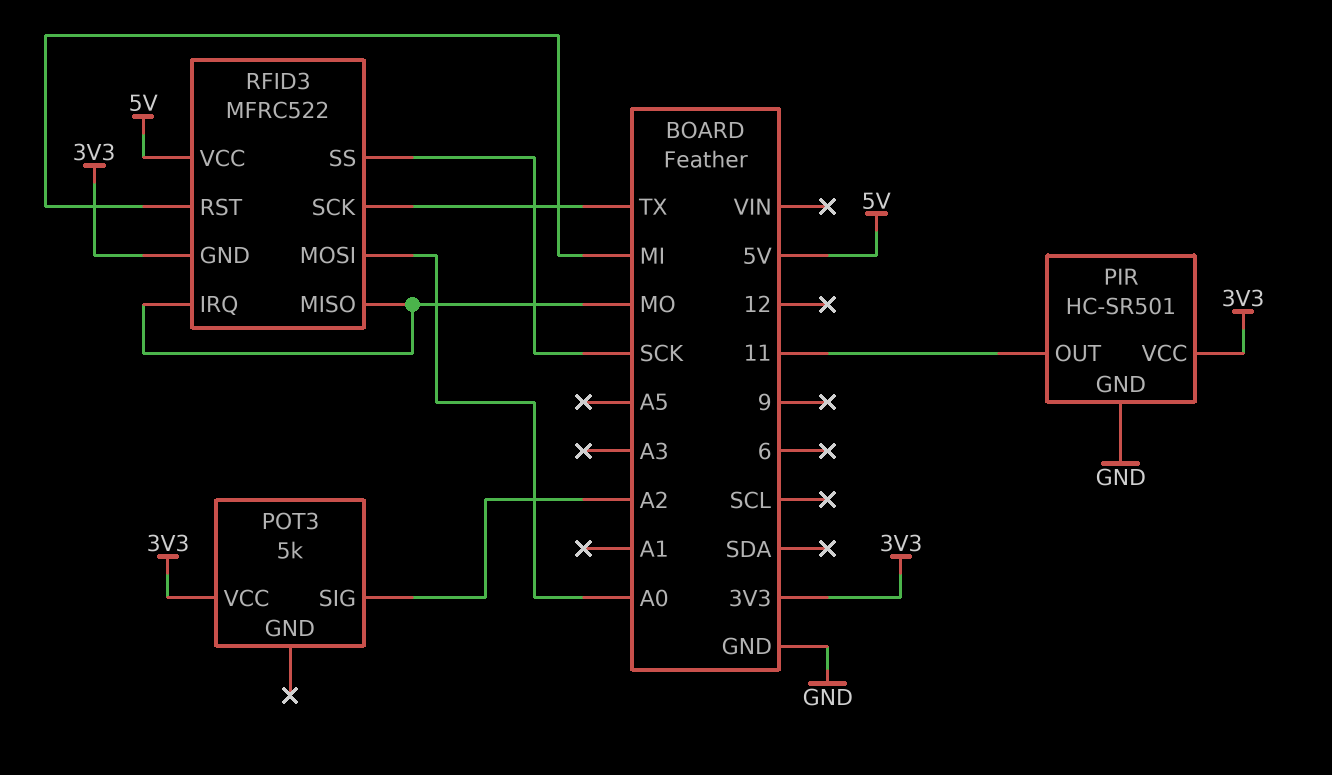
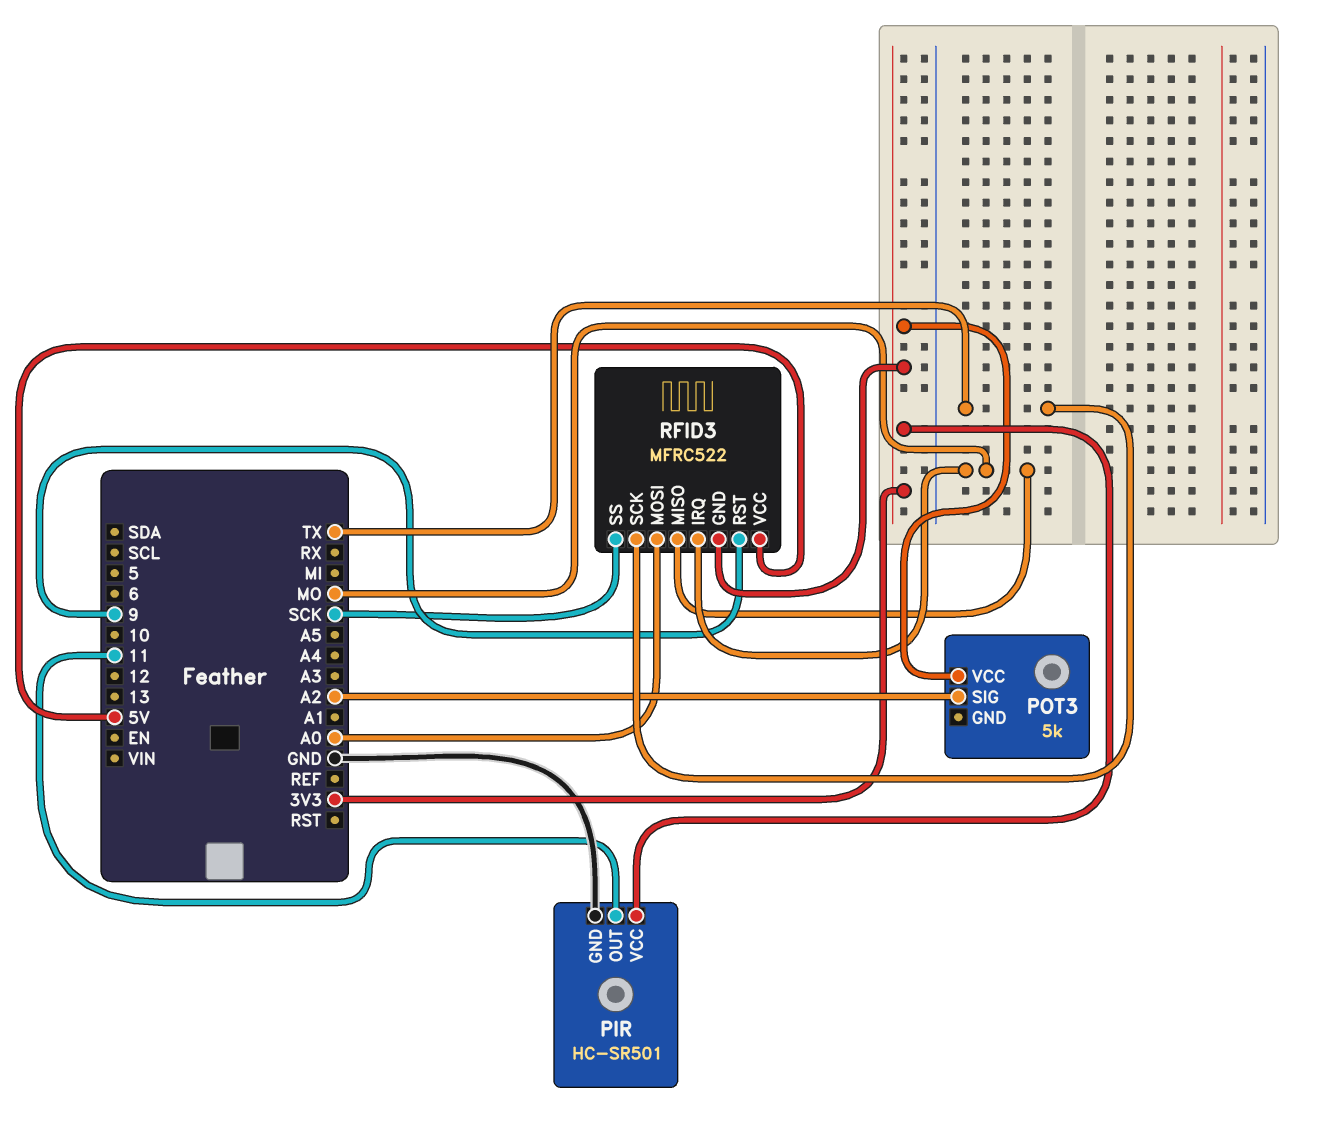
RFID3 pin RST: MI -> 9

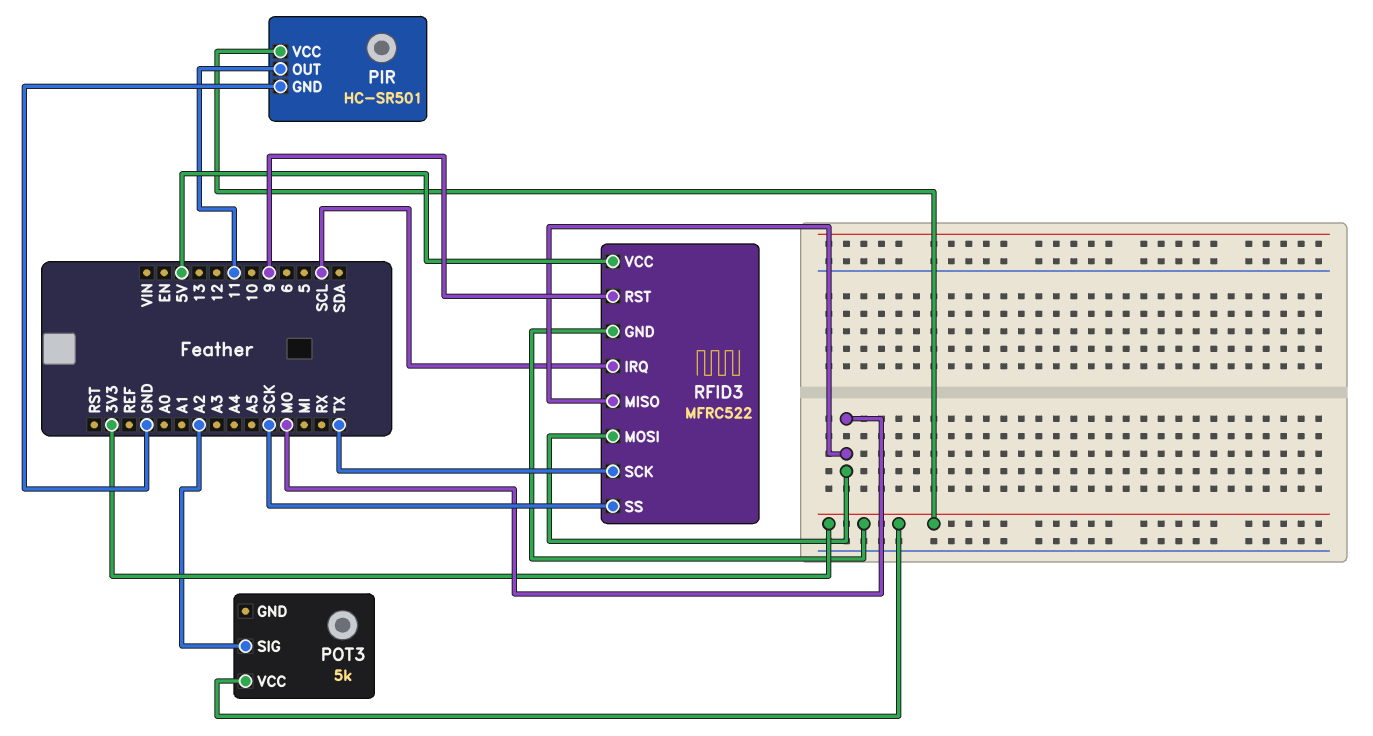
RFID3 pin IRQ: MO -> SCL
RFID3 pin MOSI: A0 -> MO

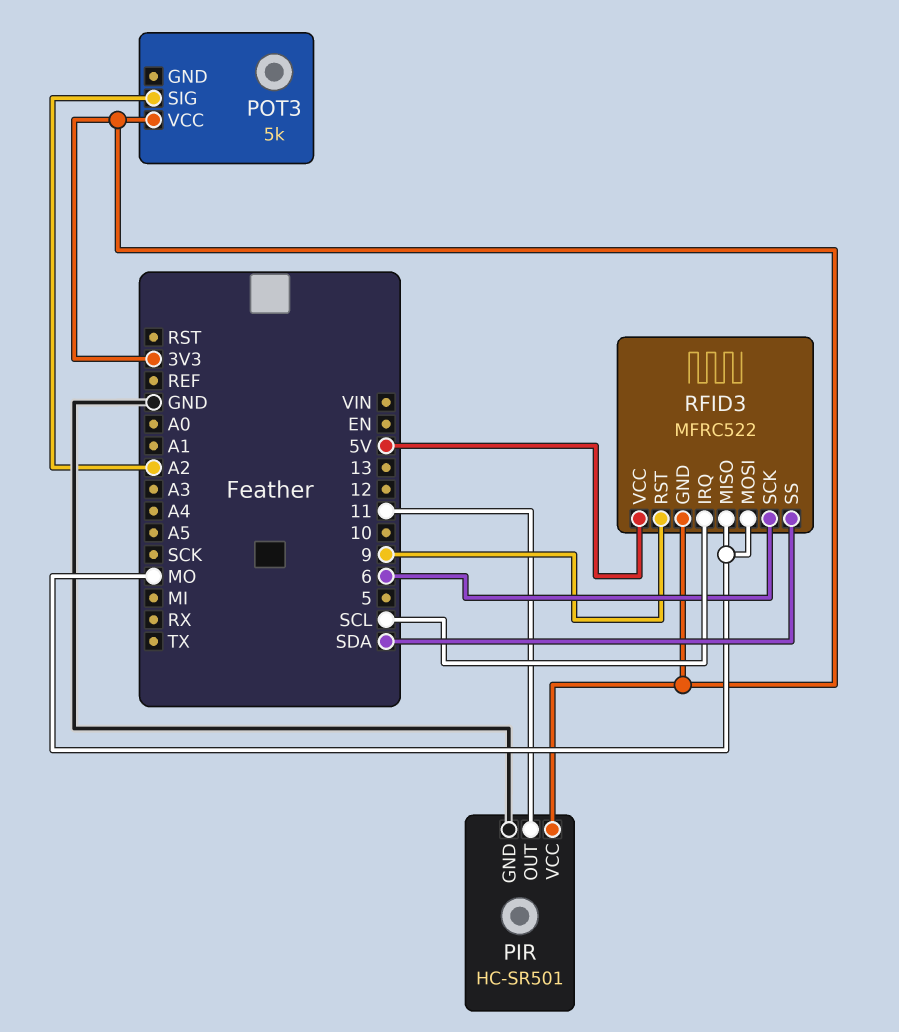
RFID3 pin SCK: TX -> 6
RFID3 pin SS: SCK -> SDA

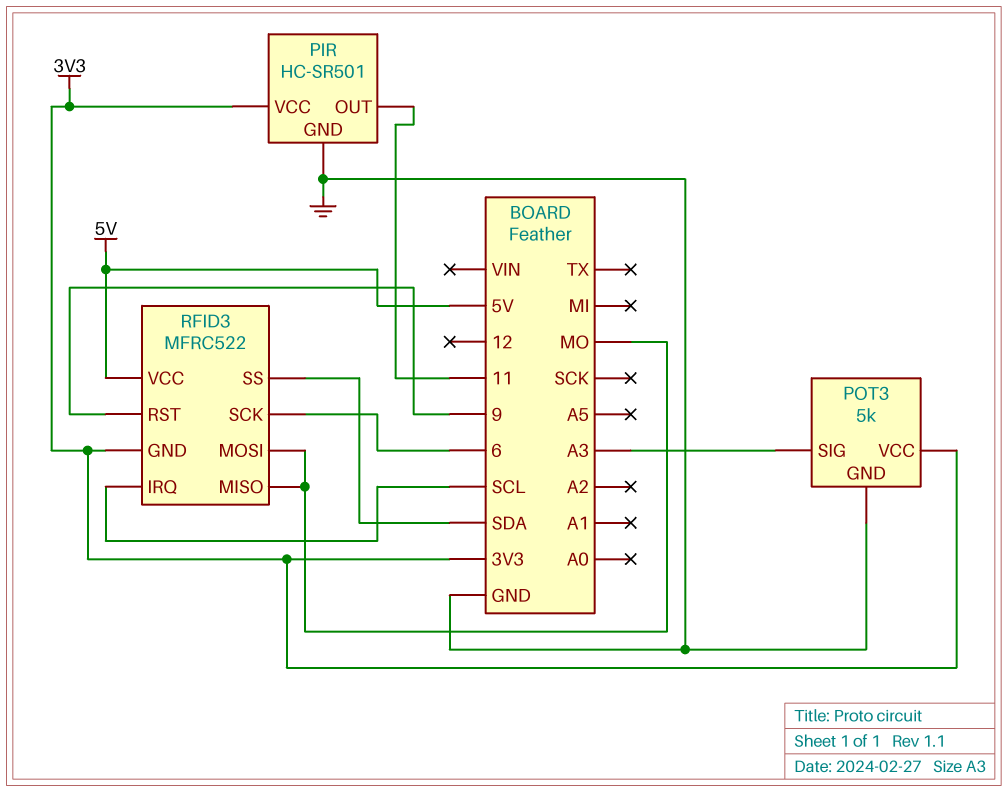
POT3 pin GND: none -> GND
POT3 pin SIG: A2 -> A3

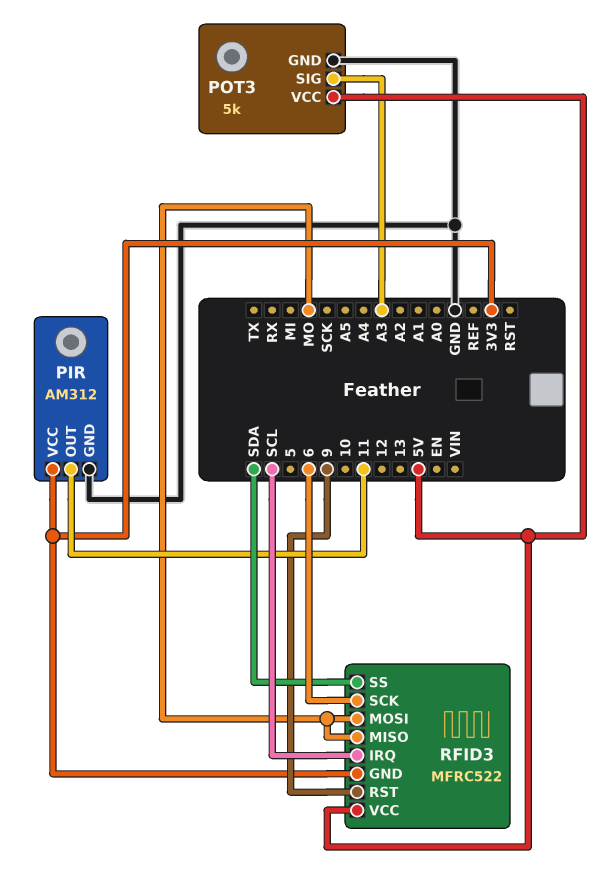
PIR: HC-SR501 -> AM312
POT3 pin VCC: 3V3 -> 5V

